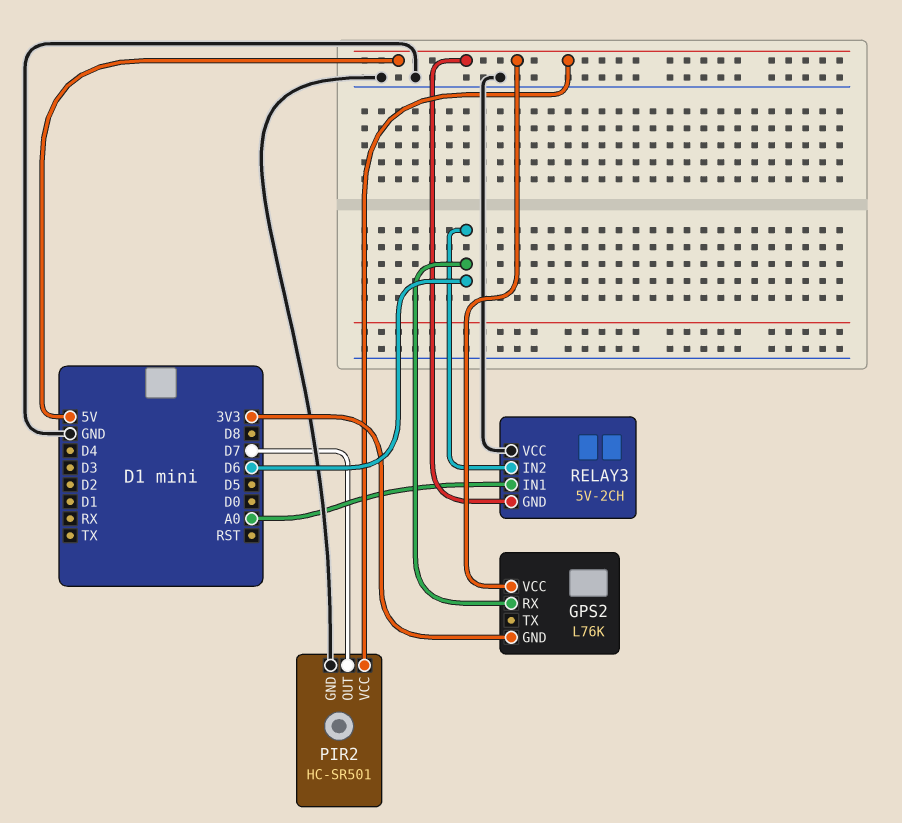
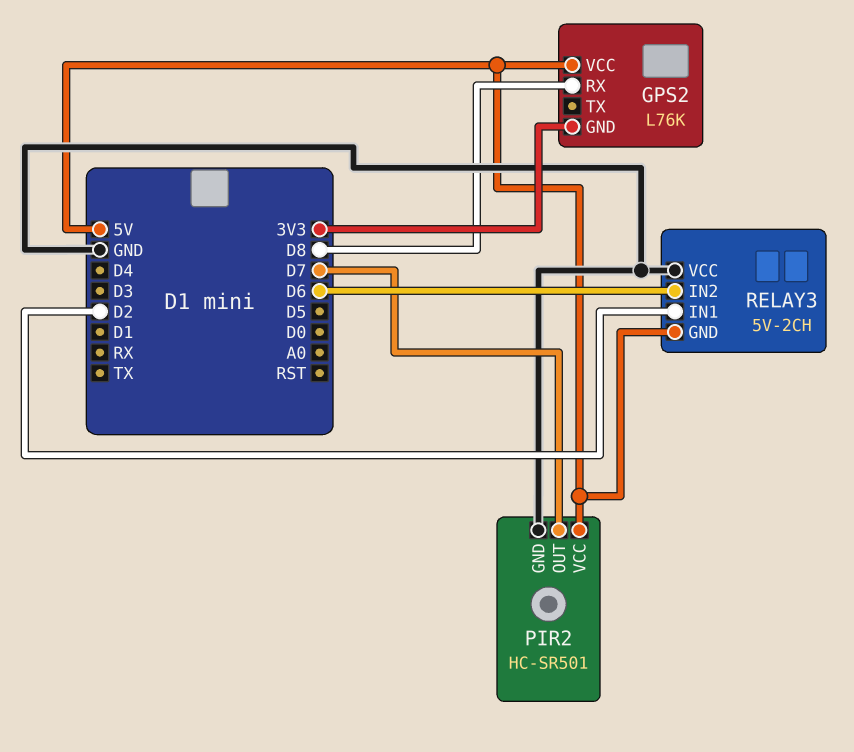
GPS2 pin RX: D6 -> D8
RELAY3 pin IN1: A0 -> D2

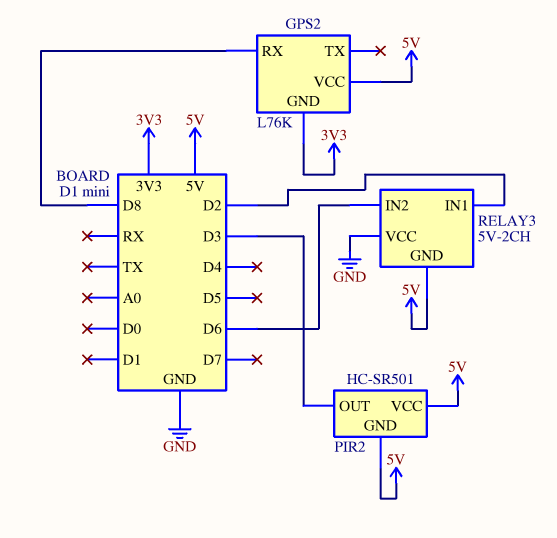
PIR2 pin GND: GND -> 5V
PIR2 pin OUT: D7 -> D3

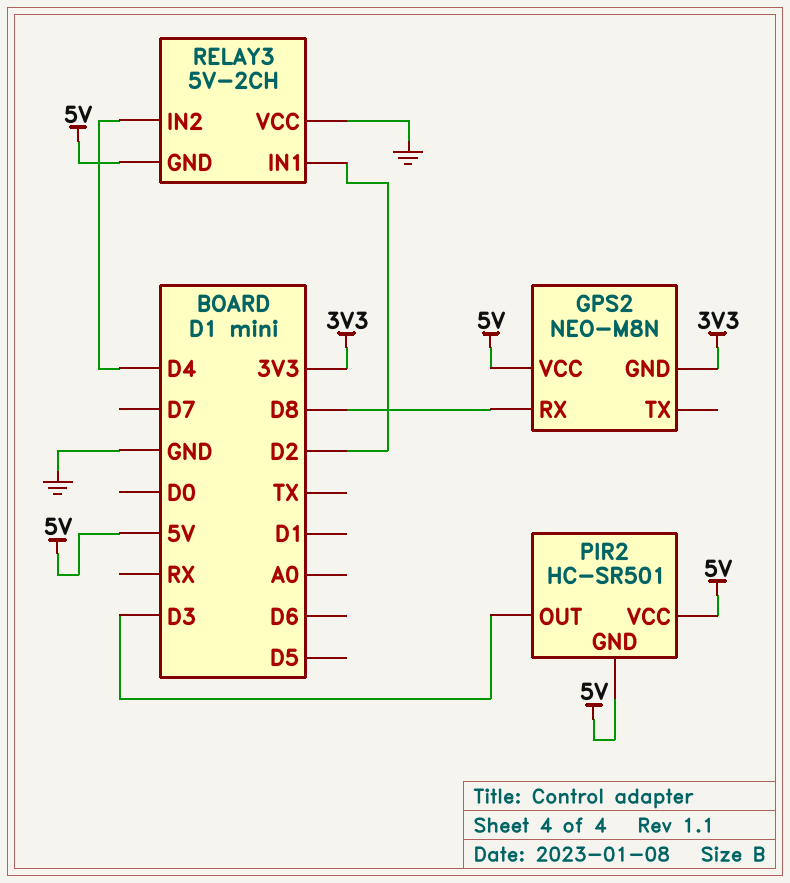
GPS2: L76K -> NEO-M8N
RELAY3 pin IN2: D6 -> D4

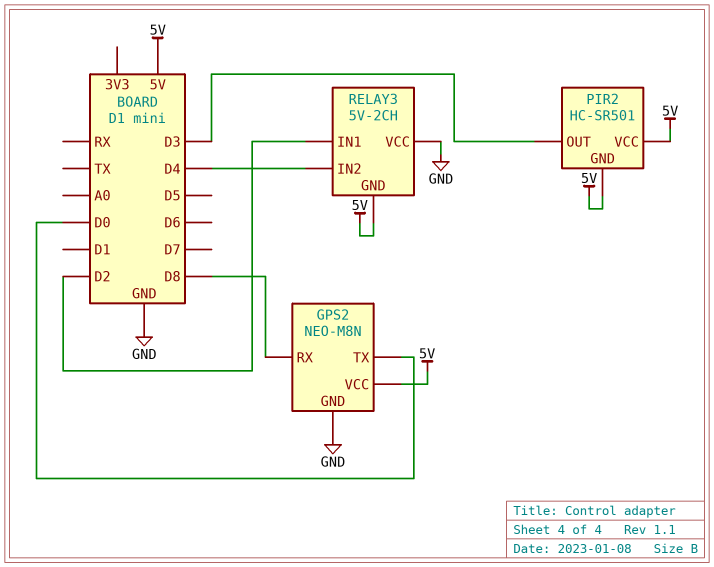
GPS2 pin GND: 3V3 -> GND
GPS2 pin TX: none -> D0

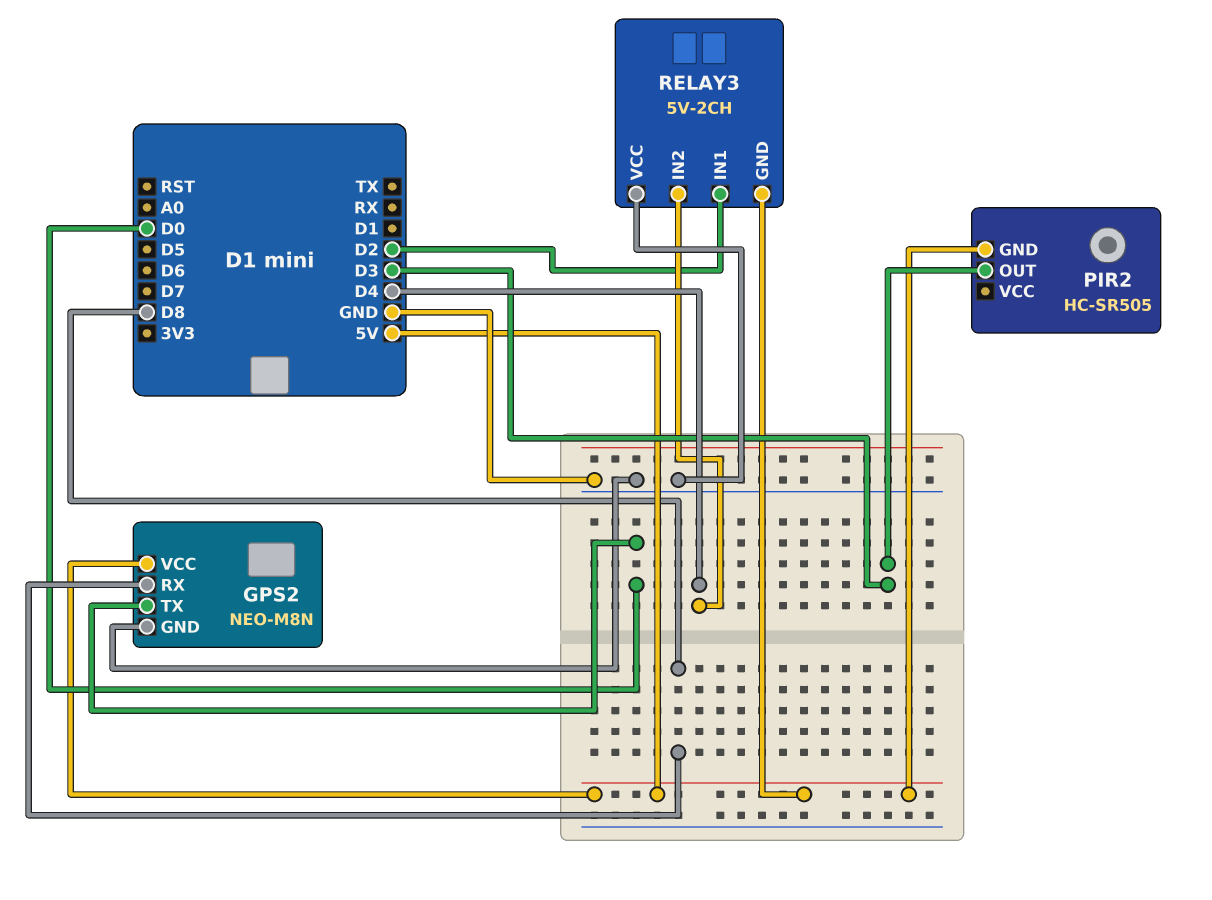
PIR2: HC-SR501 -> HC-SR505
PIR2 pin VCC: 5V -> none

